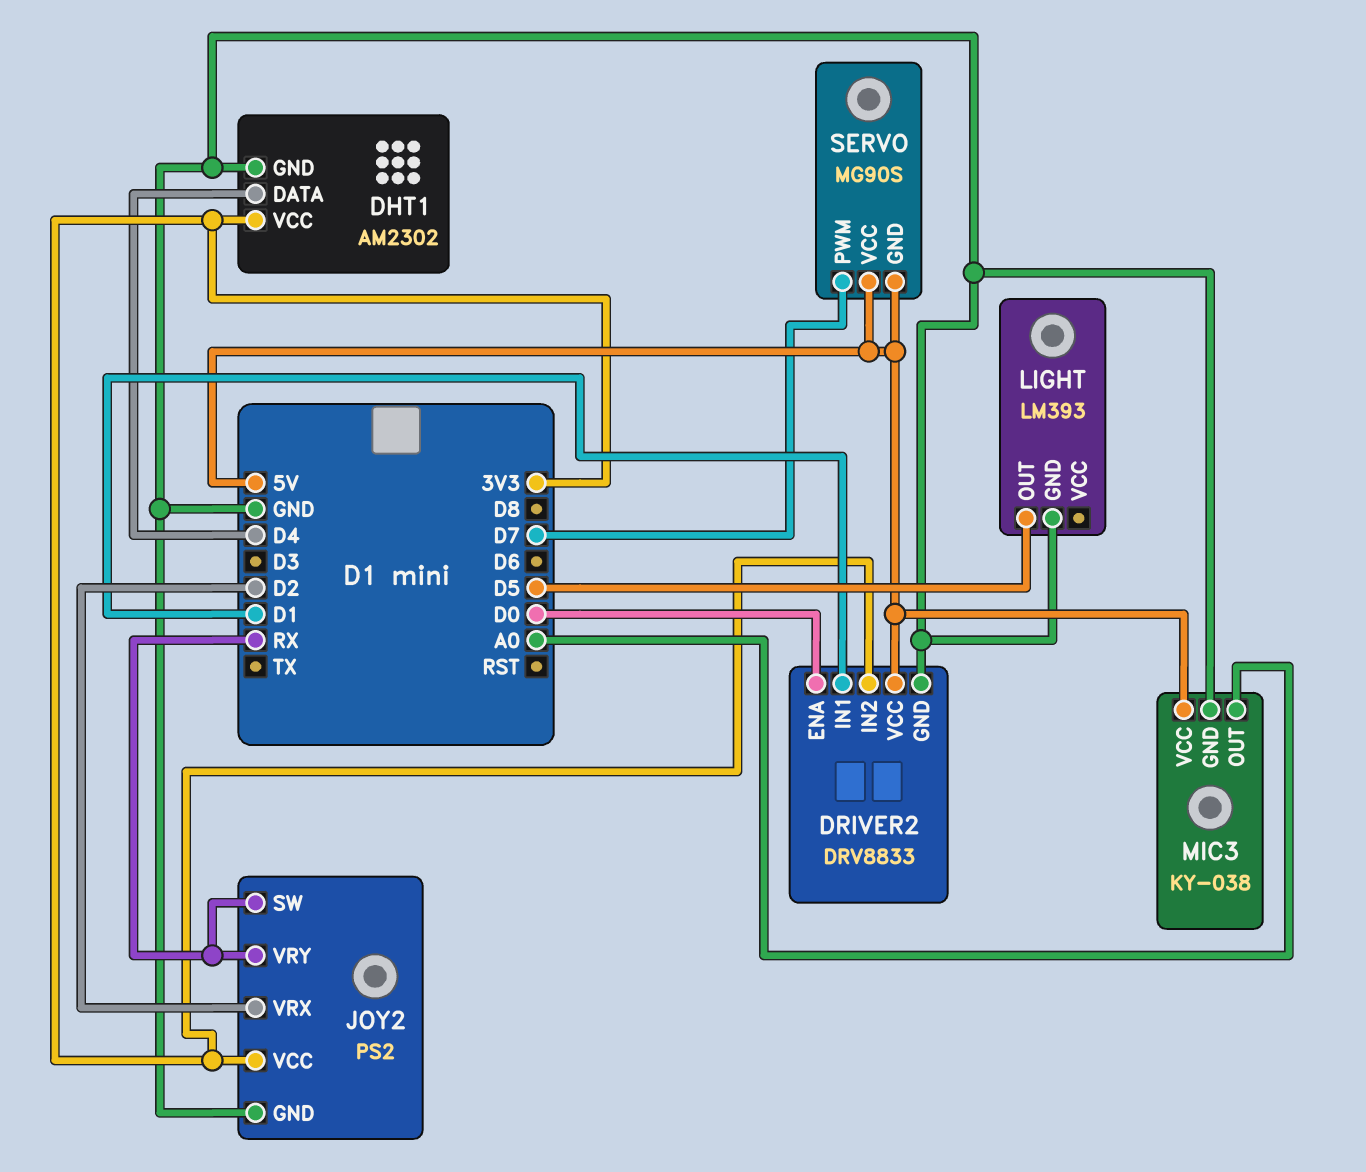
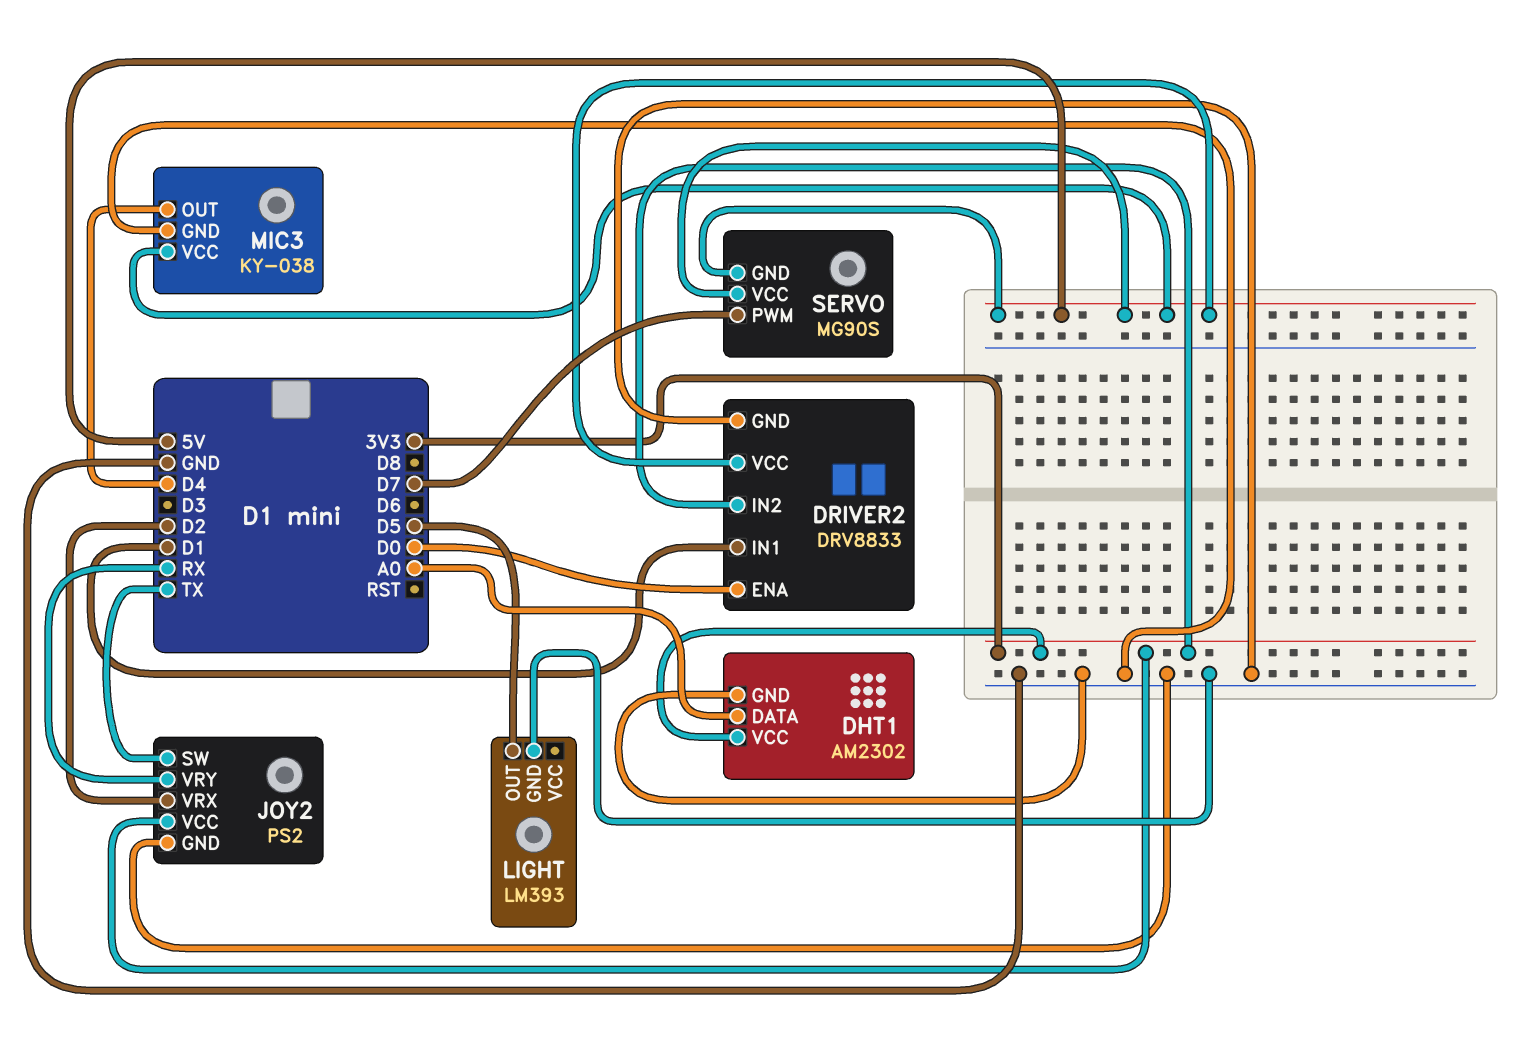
DHT1 pin DATA: D4 -> A0
JOY2 pin SW: RX -> TX
MIC3 pin OUT: A0 -> D4

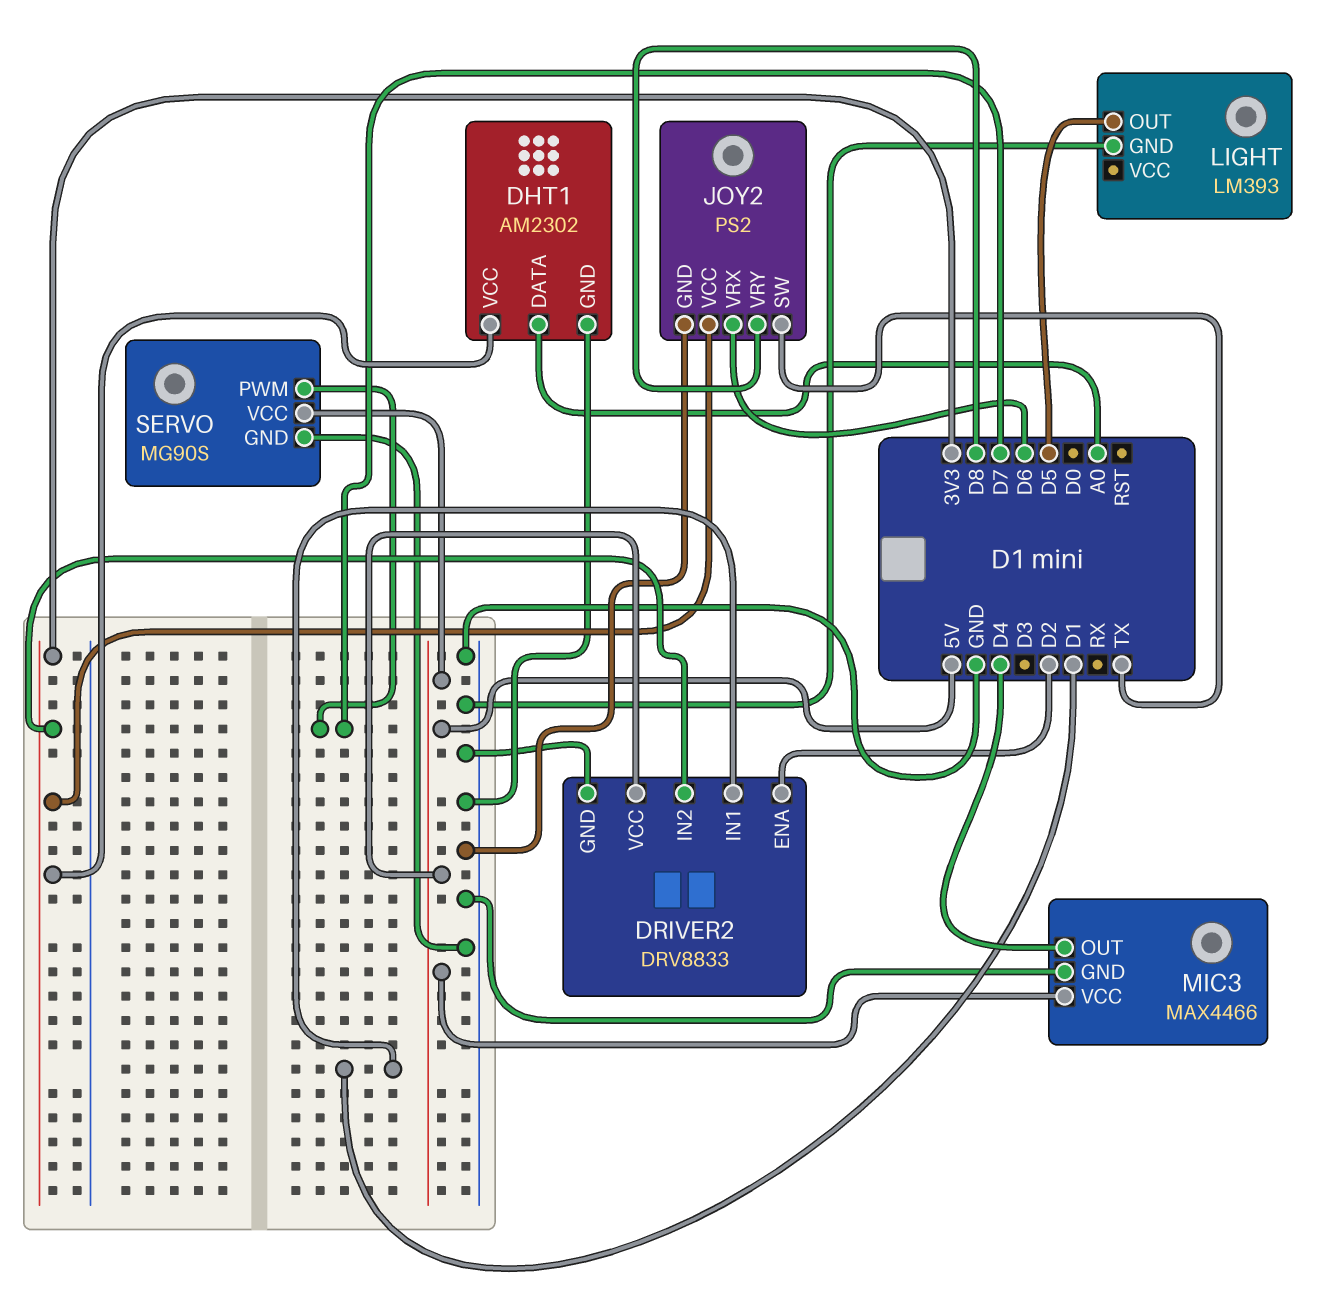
DRIVER2 pin ENA: D0 -> D2
JOY2 pin VRX: D2 -> D6
JOY2 pin VRY: RX -> D8
MIC3: KY-038 -> MAX4466
SERVO pin GND: 5V -> GND

